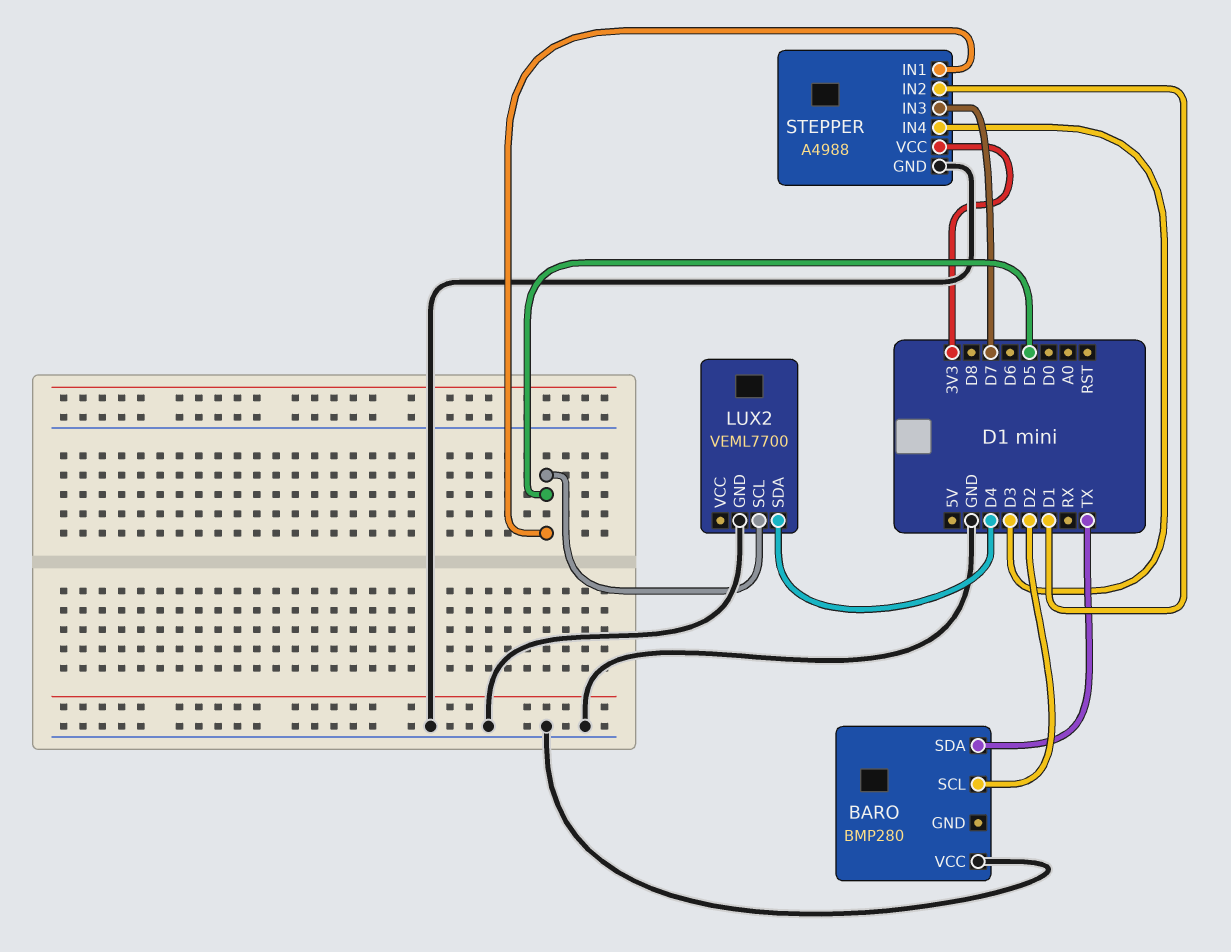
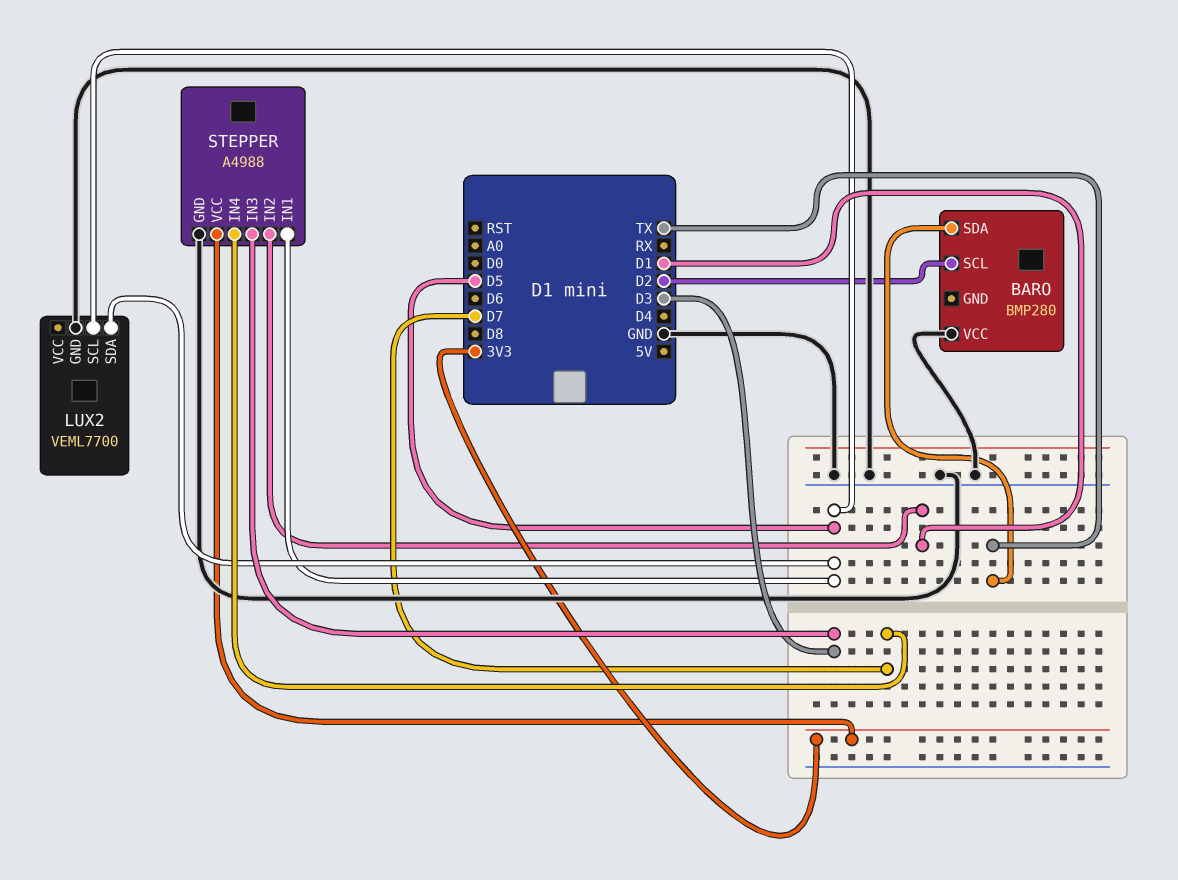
LUX2 pin SDA: D4 -> D5
STEPPER pin IN3: D7 -> D3
STEPPER pin IN4: D3 -> D7

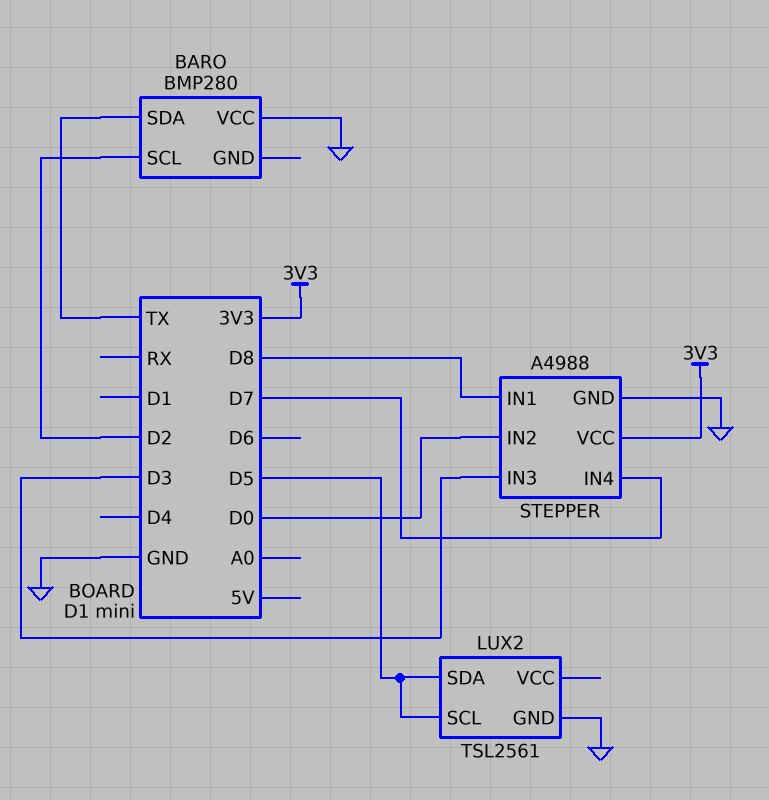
LUX2: VEML7700 -> TSL2561
STEPPER pin IN1: D5 -> D8
STEPPER pin IN2: D1 -> D0

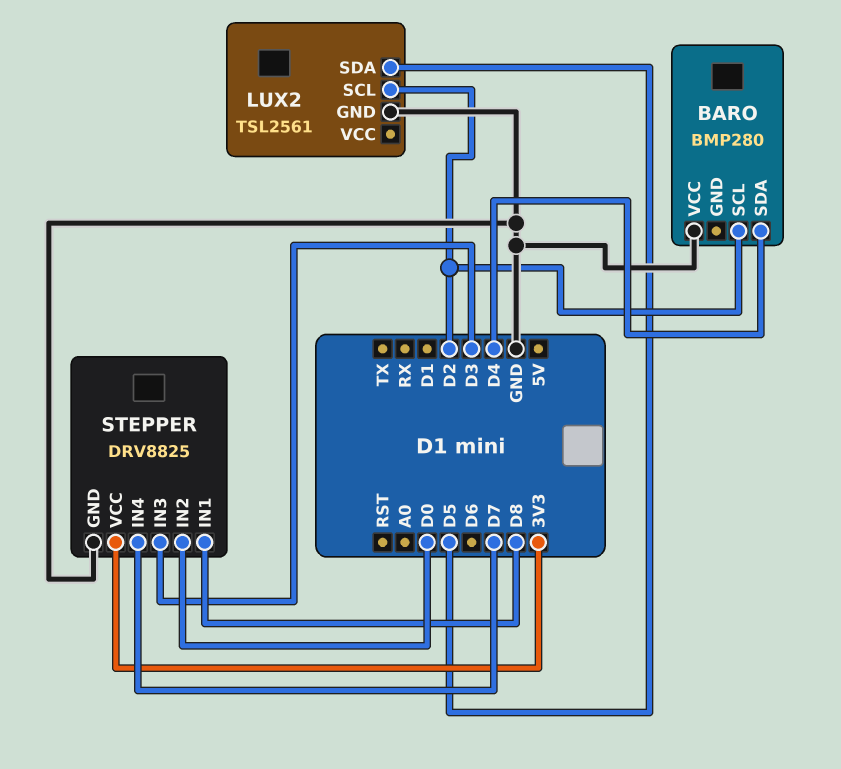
BARO pin SDA: TX -> D4
LUX2 pin SCL: D5 -> D2
STEPPER: A4988 -> DRV8825

